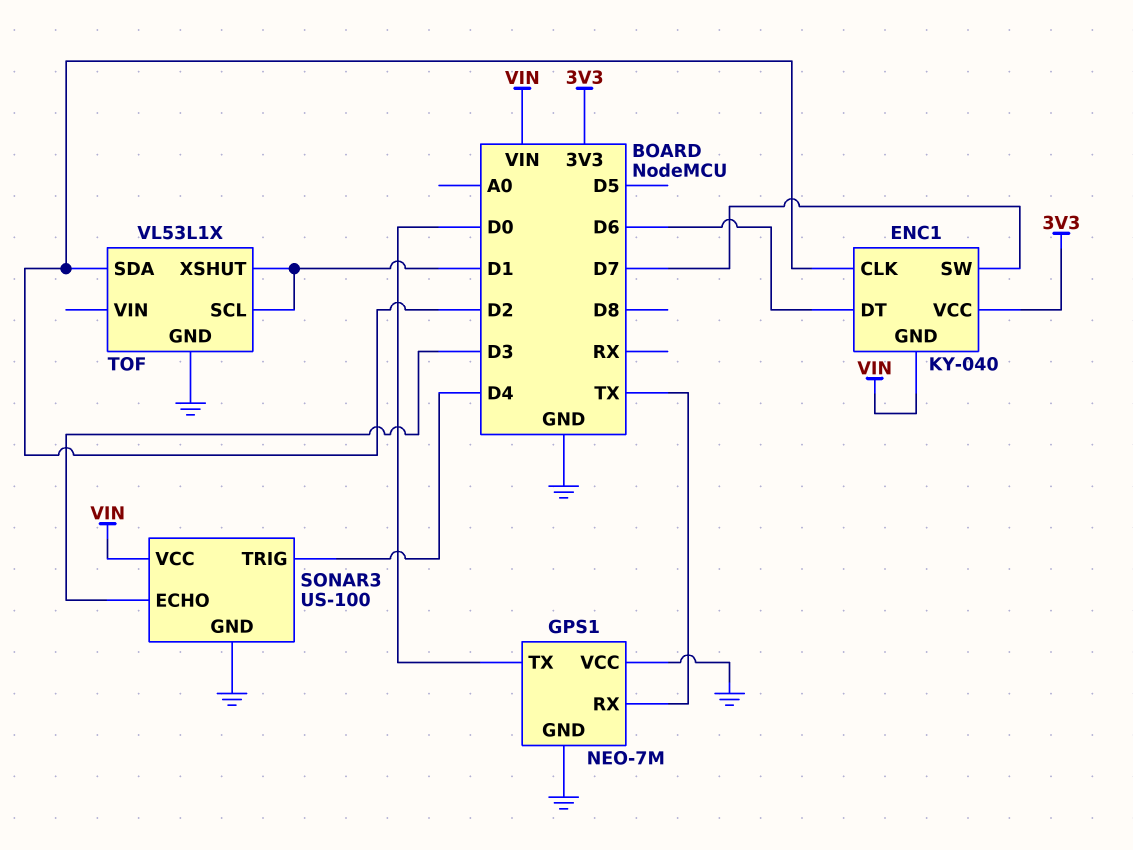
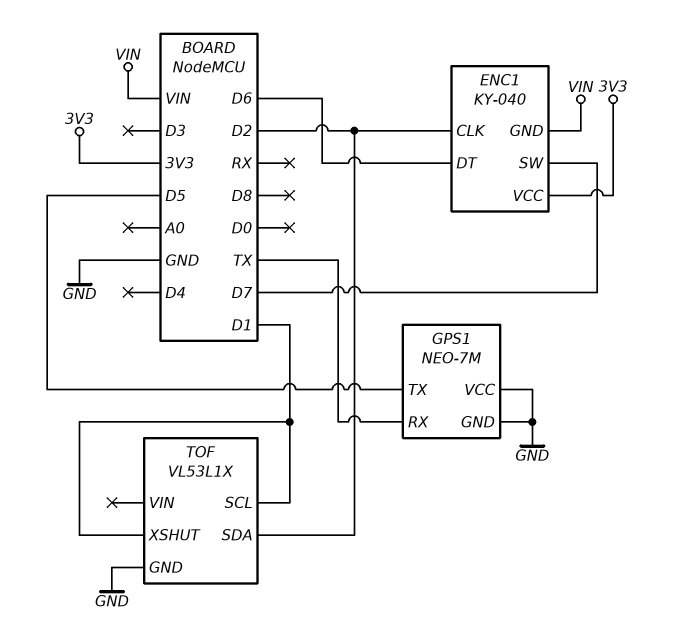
GPS1 pin TX: D0 -> D5
SONAR3: US-100 -> none
SONAR3 pin ECHO: D3 -> none
SONAR3 pin GND: GND -> none
SONAR3 pin TRIG: D4 -> none
SONAR3 pin VCC: VIN -> none

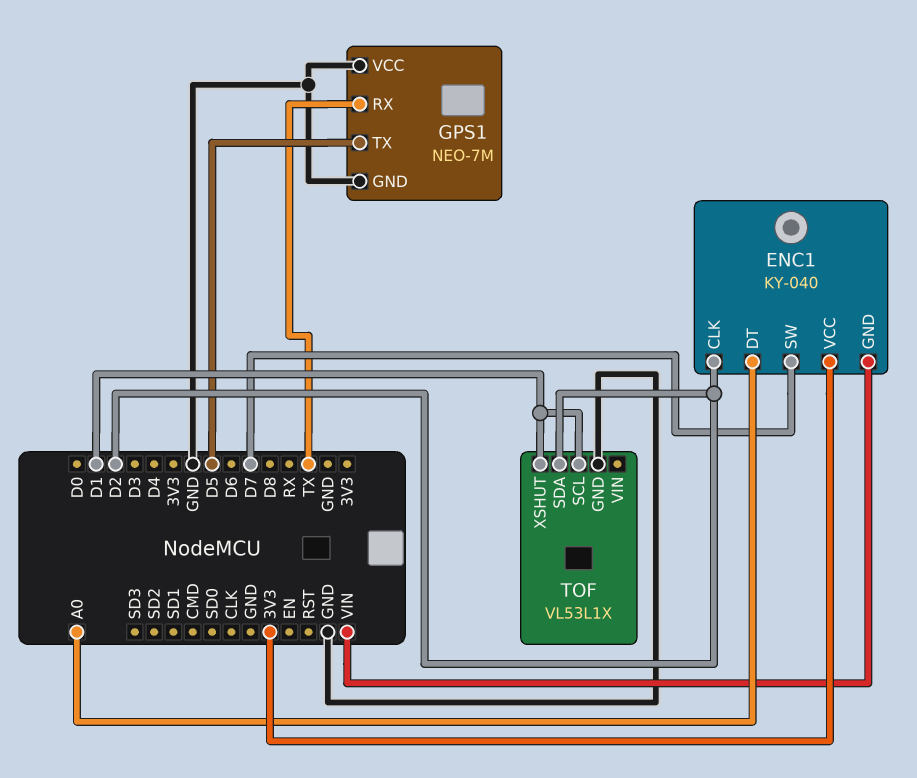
ENC1 pin DT: D6 -> A0

